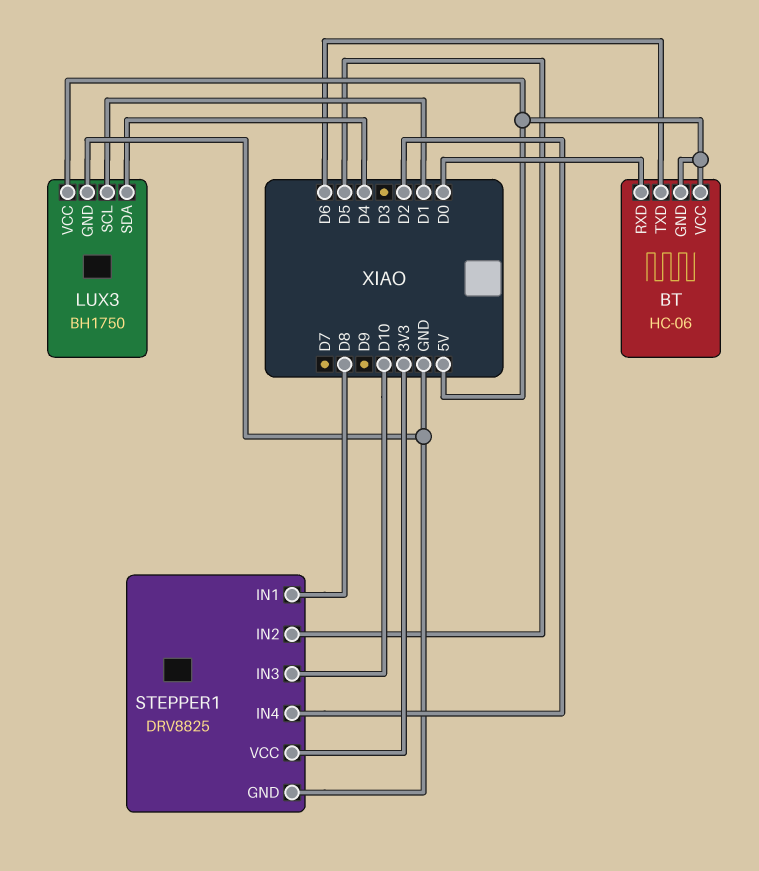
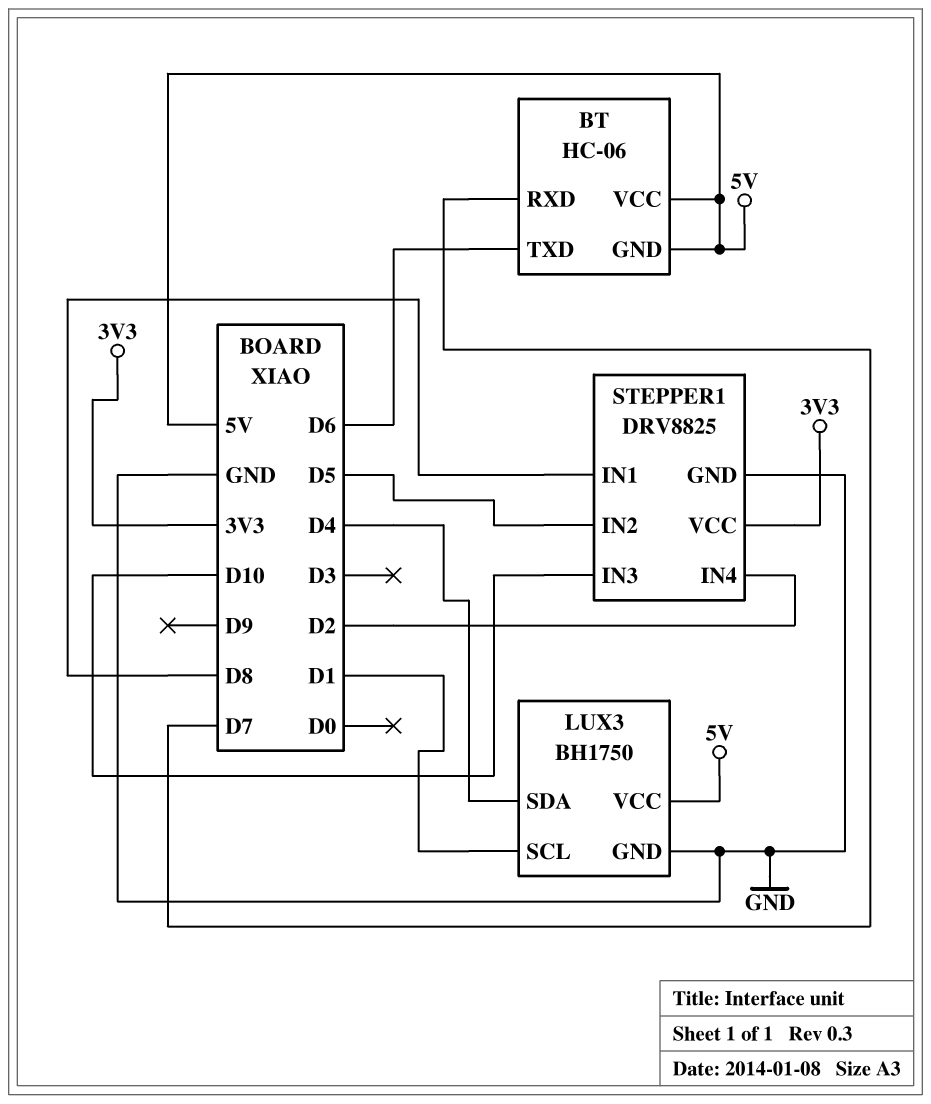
BT pin RXD: D0 -> D7

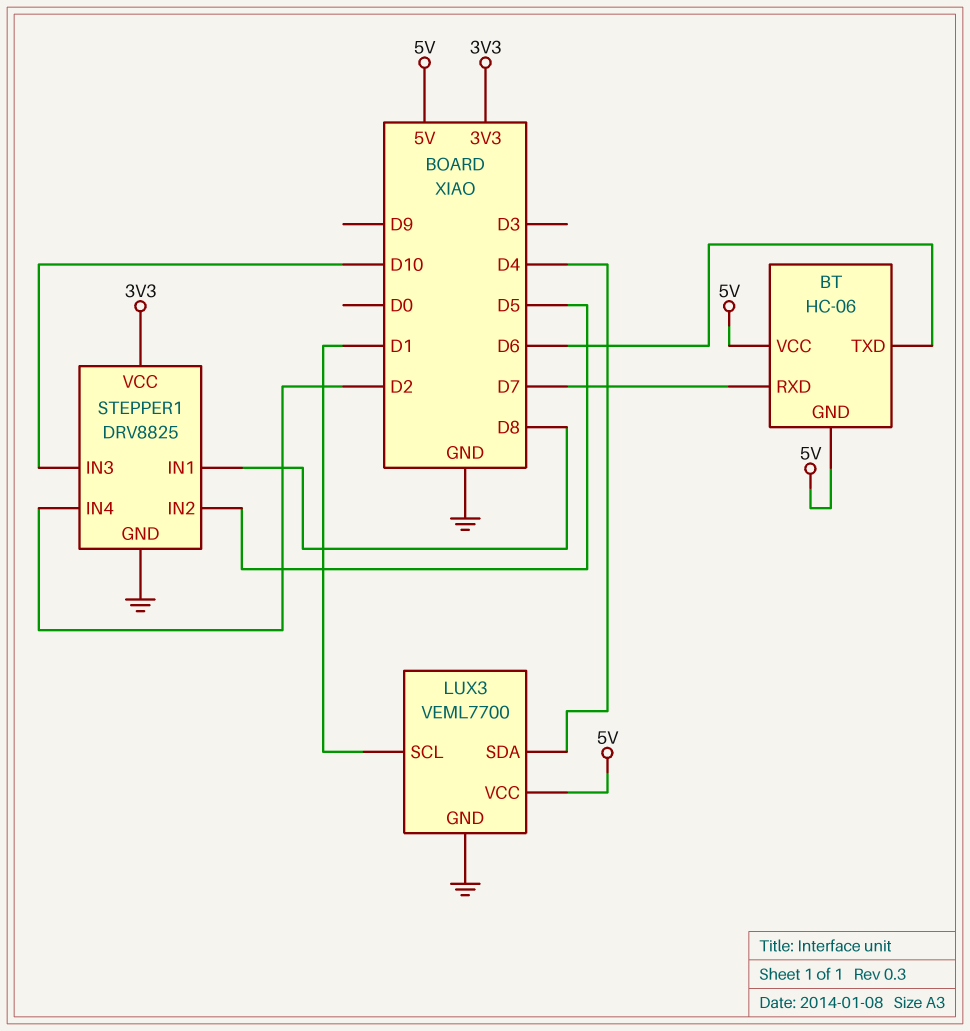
LUX3: BH1750 -> VEML7700

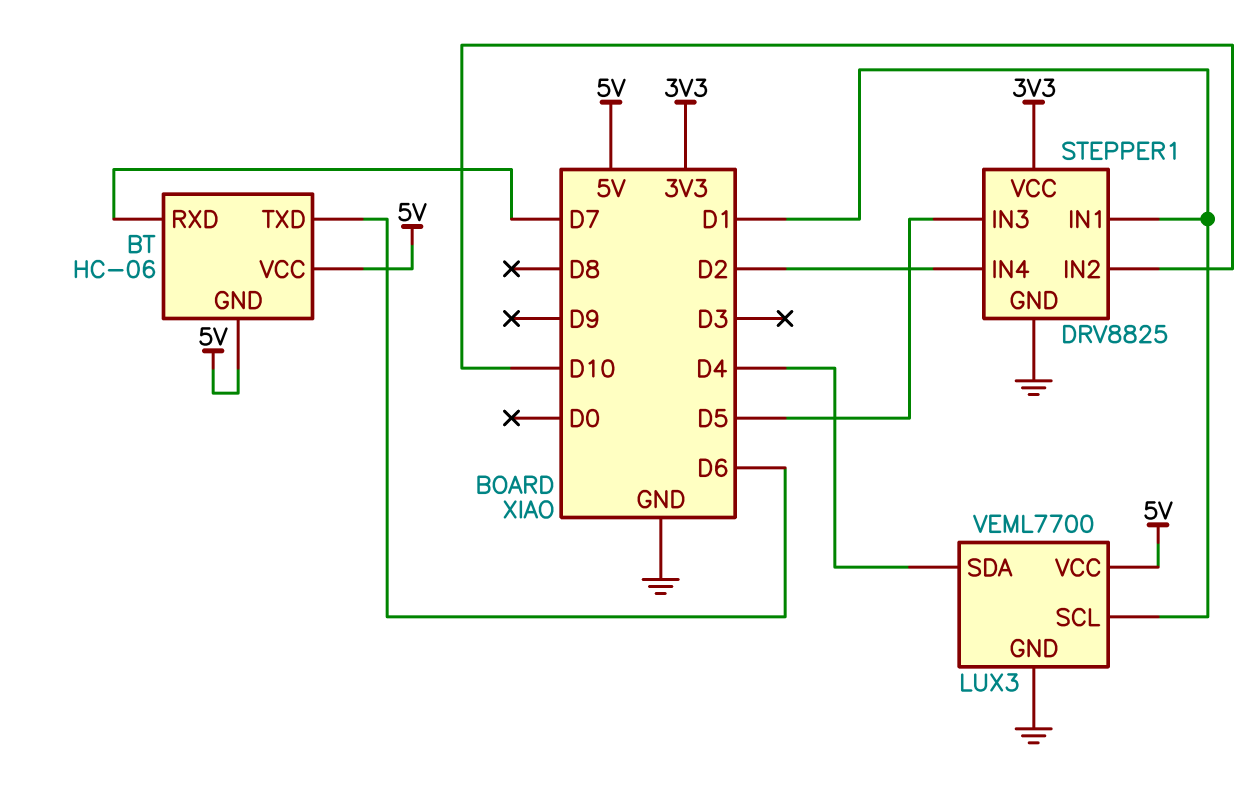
STEPPER1 pin IN1: D8 -> D1
STEPPER1 pin IN2: D5 -> D10
STEPPER1 pin IN3: D10 -> D5

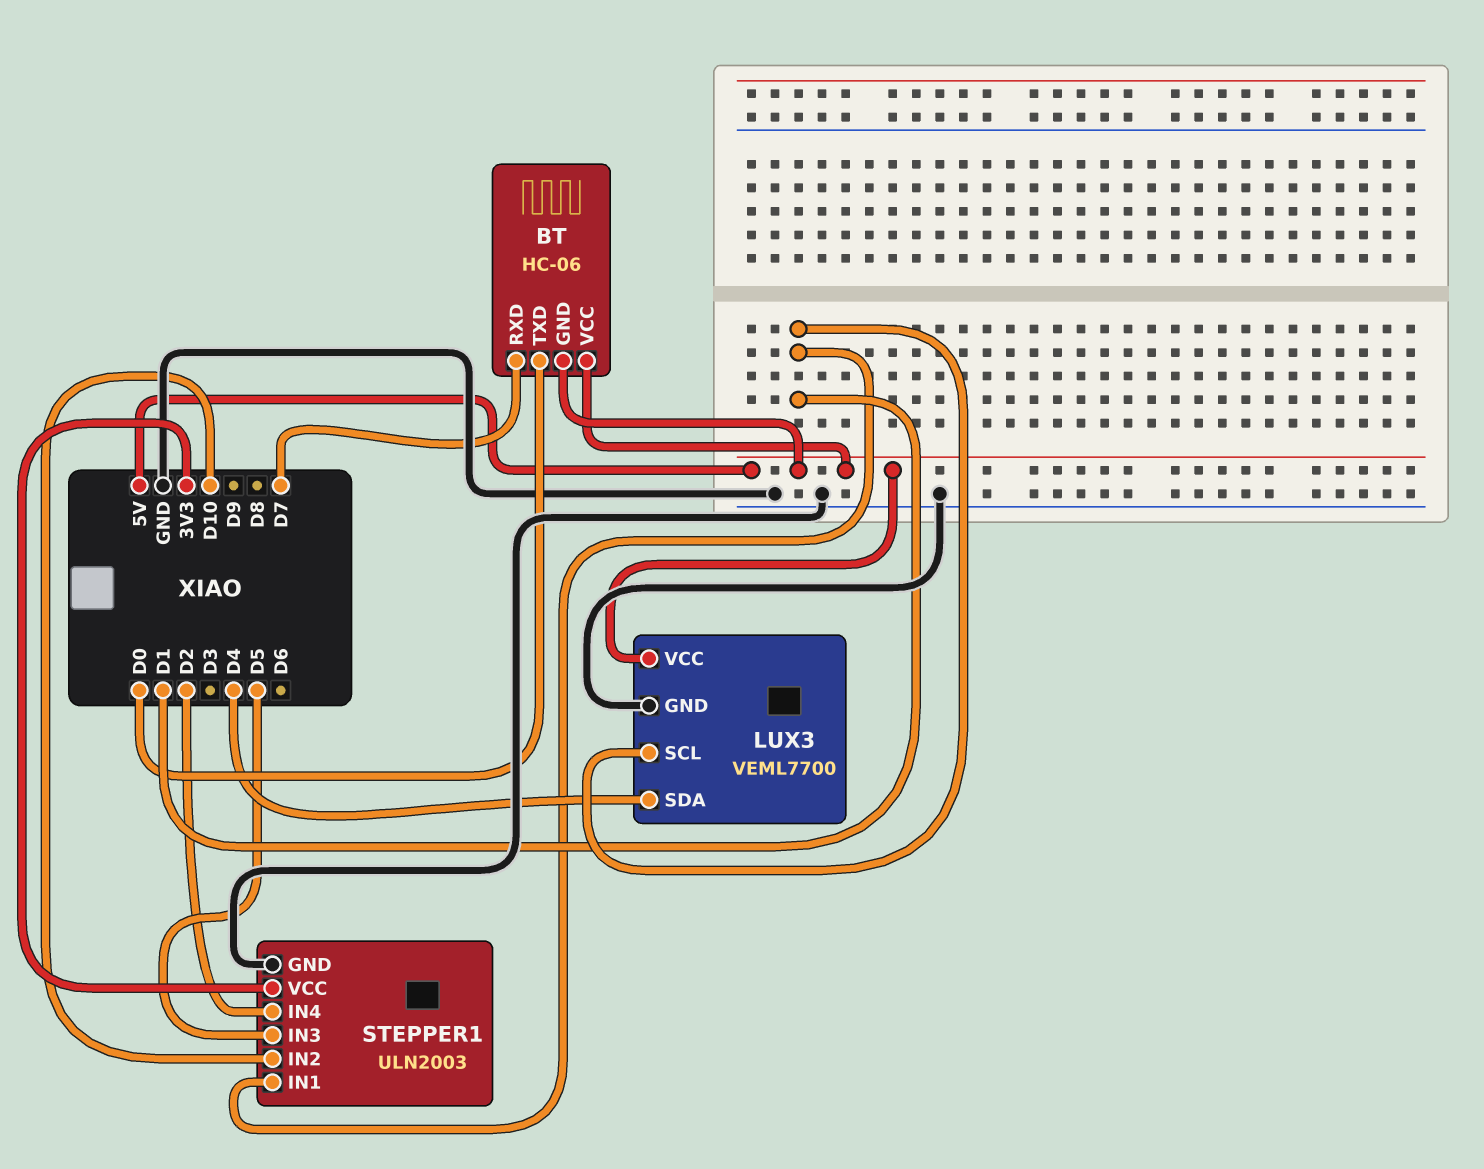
BT pin TXD: D6 -> D0
STEPPER1: DRV8825 -> ULN2003

